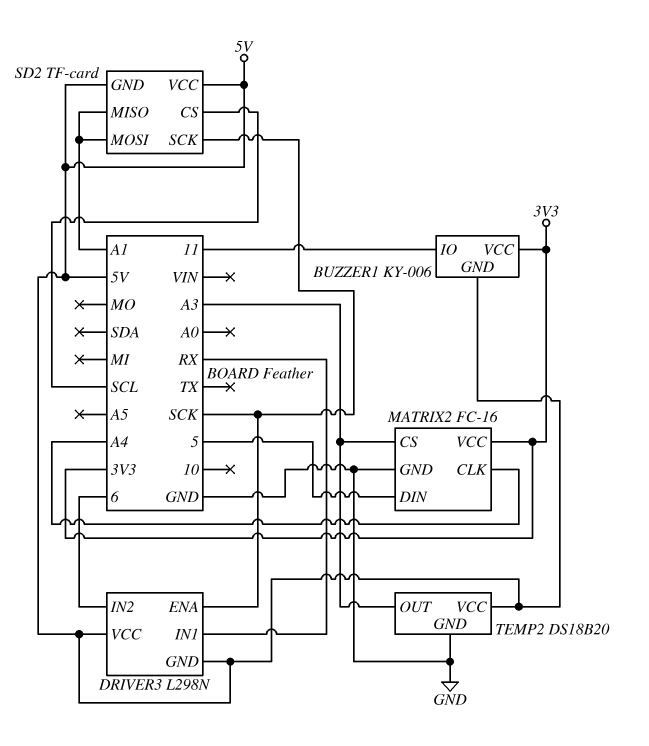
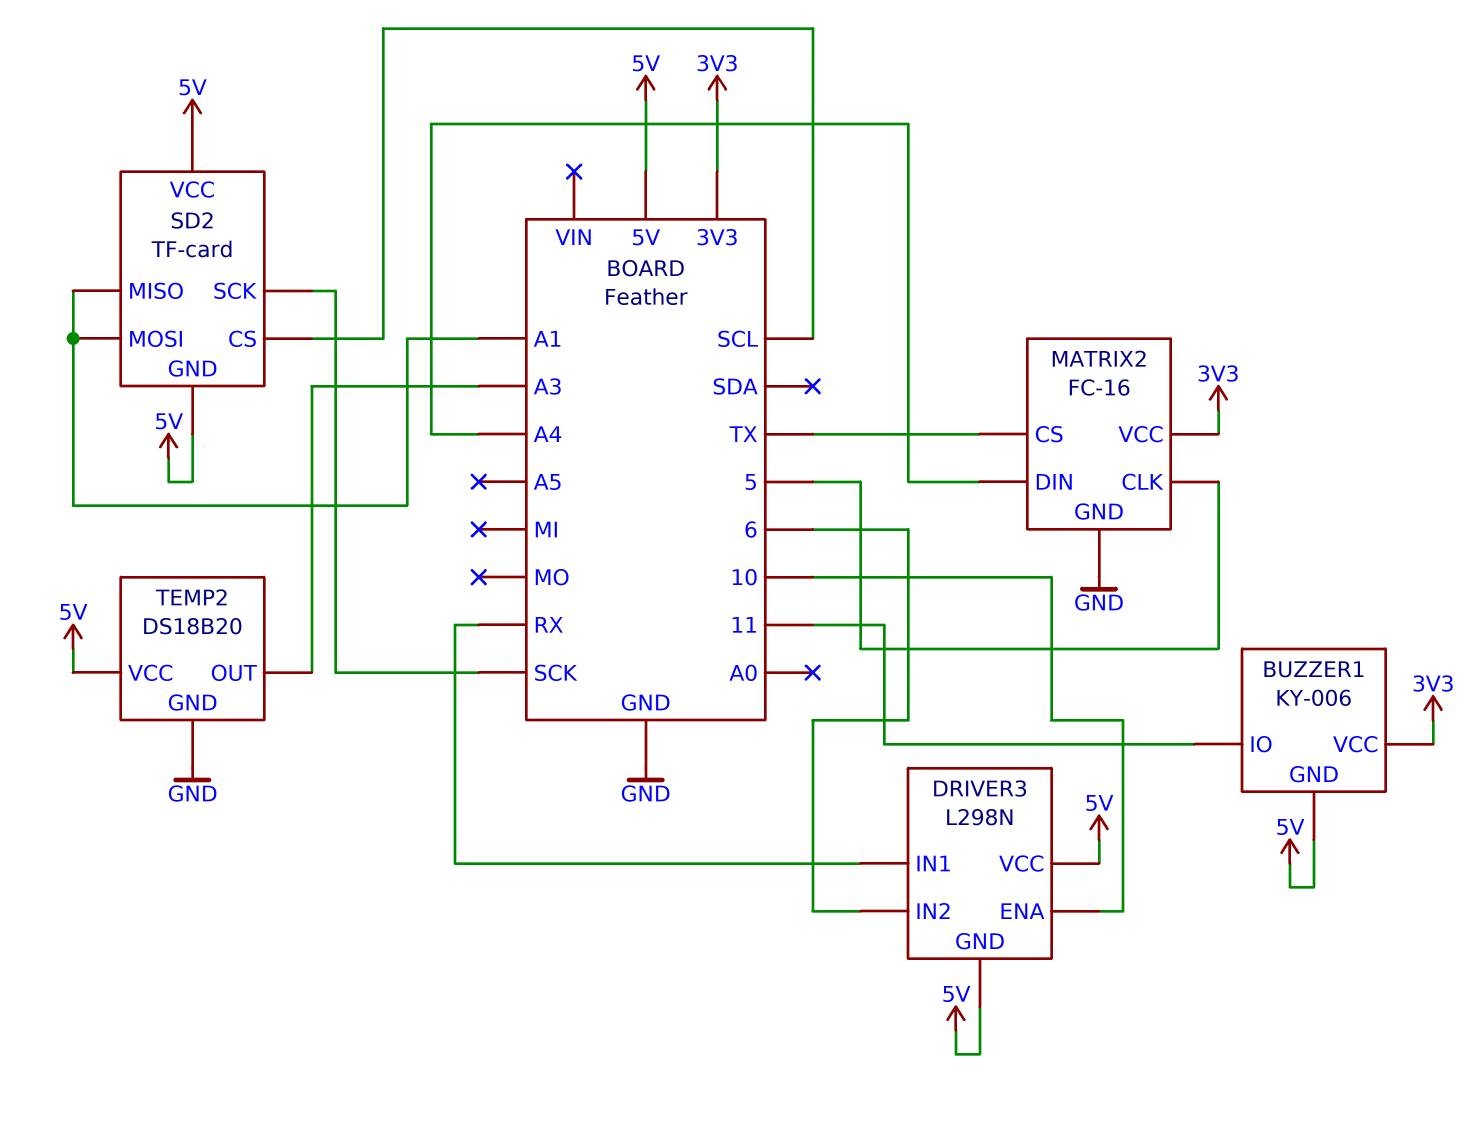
DRIVER3 pin ENA: SCK -> 10
MATRIX2 pin CLK: A4 -> 5
MATRIX2 pin CS: A3 -> TX
MATRIX2 pin DIN: 5 -> A4

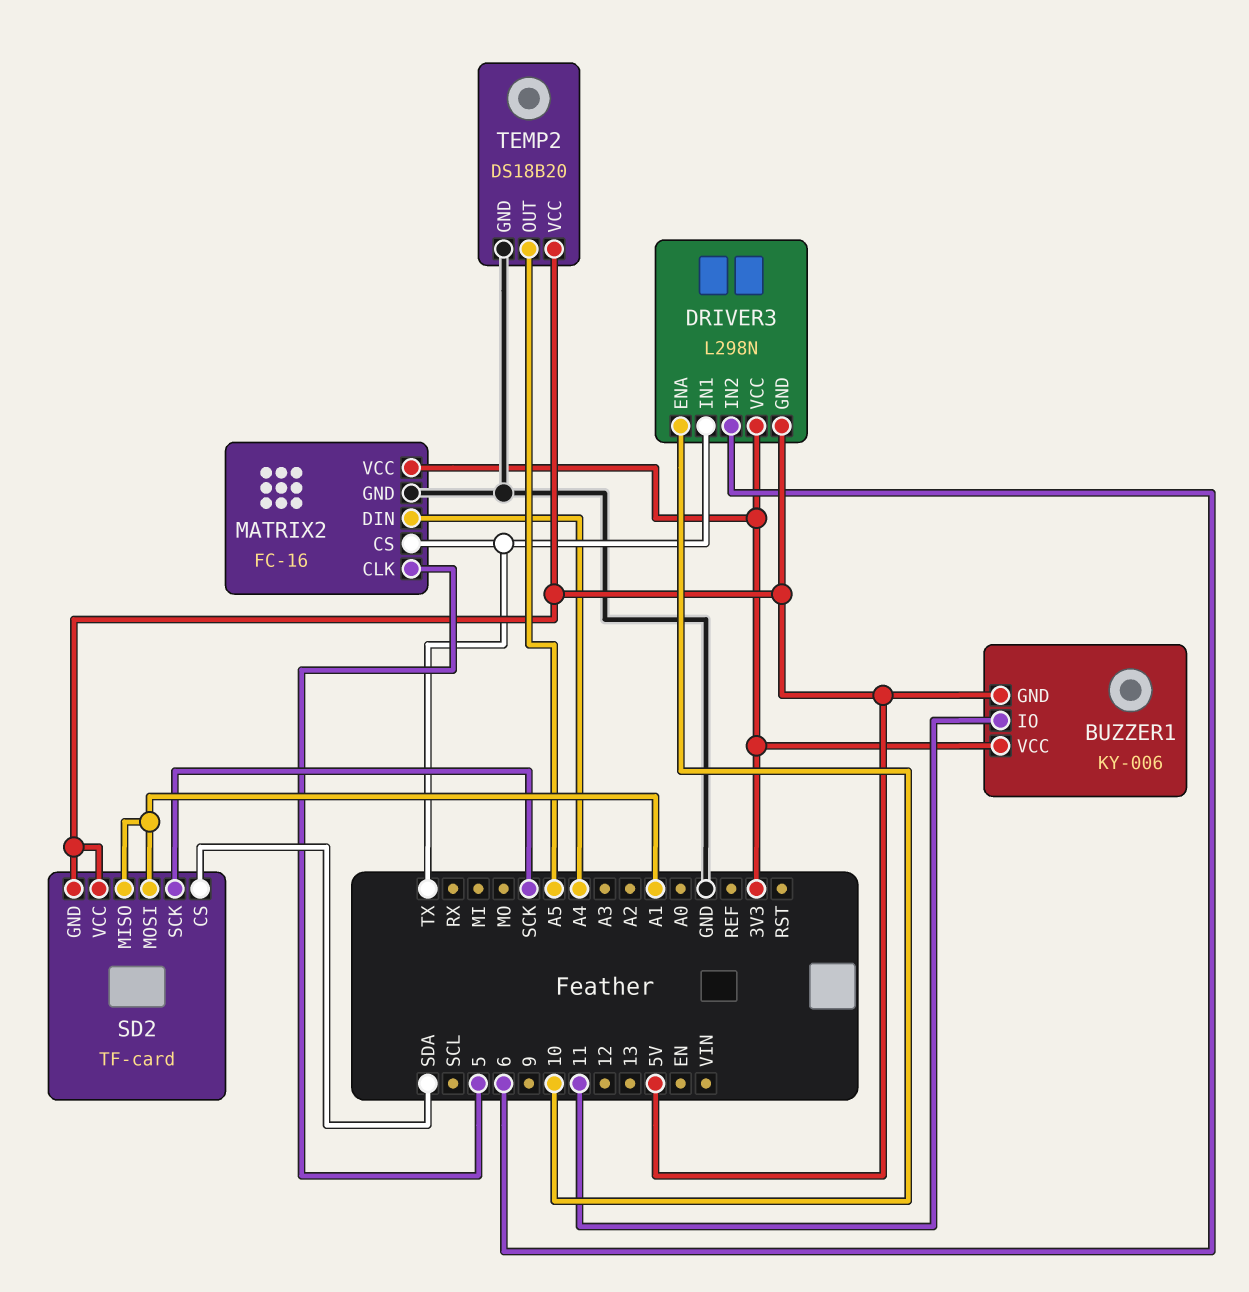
DRIVER3 pin IN1: RX -> TX
DRIVER3 pin VCC: 5V -> 3V3
SD2 pin CS: SCL -> SDA
TEMP2 pin OUT: A3 -> A5

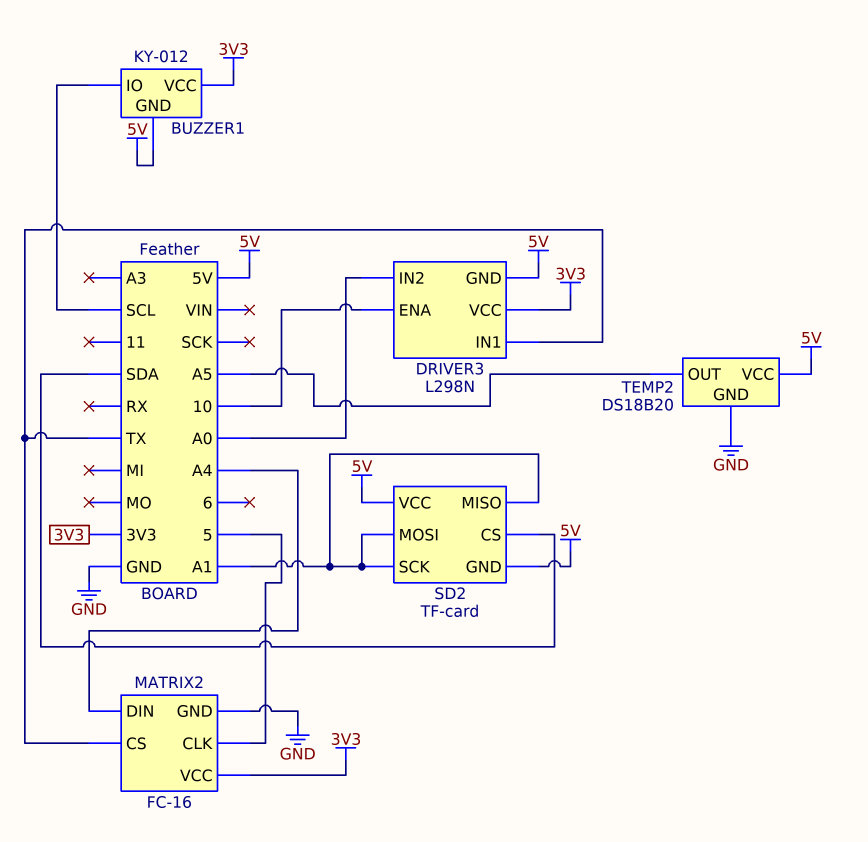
BUZZER1: KY-006 -> KY-012
BUZZER1 pin IO: 11 -> SCL
DRIVER3 pin IN2: 6 -> A0
SD2 pin SCK: SCK -> A1

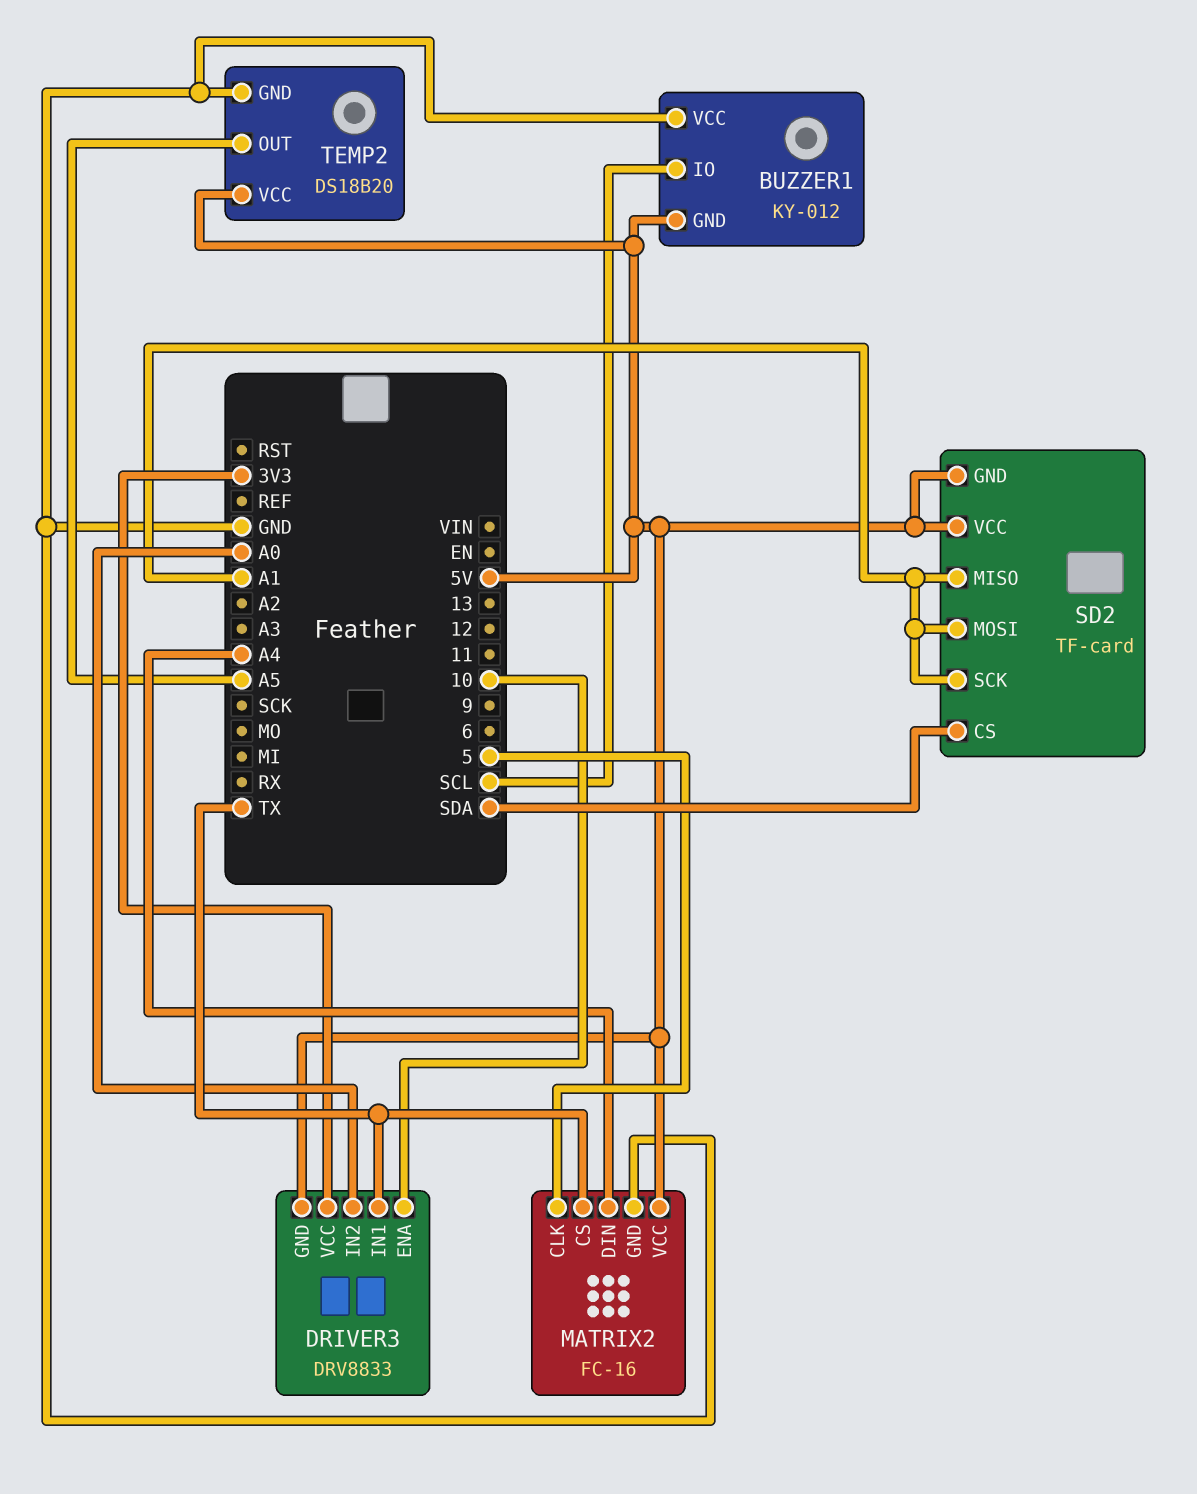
BUZZER1 pin VCC: 3V3 -> GND
DRIVER3: L298N -> DRV8833
MATRIX2 pin VCC: 3V3 -> 5V

